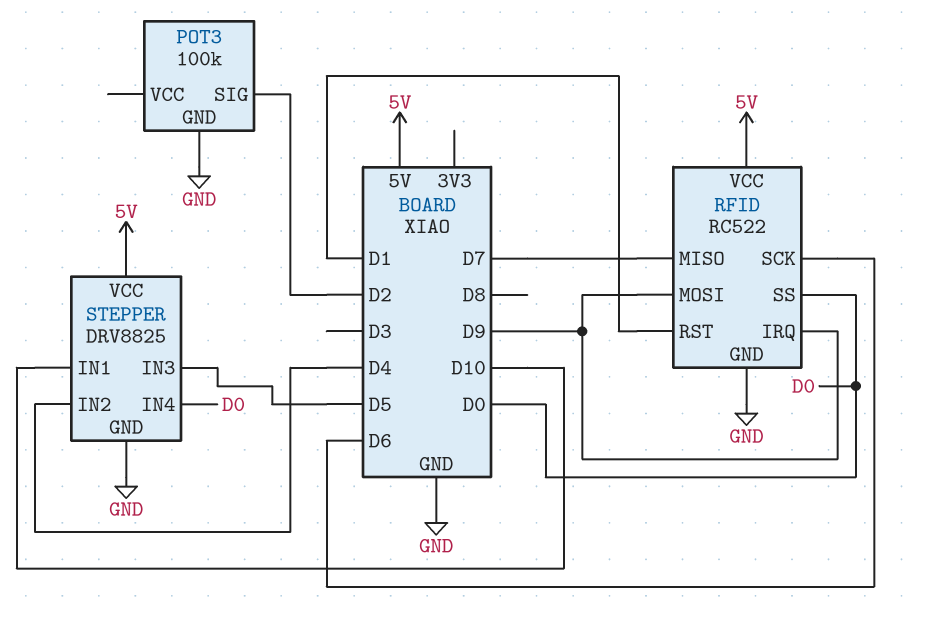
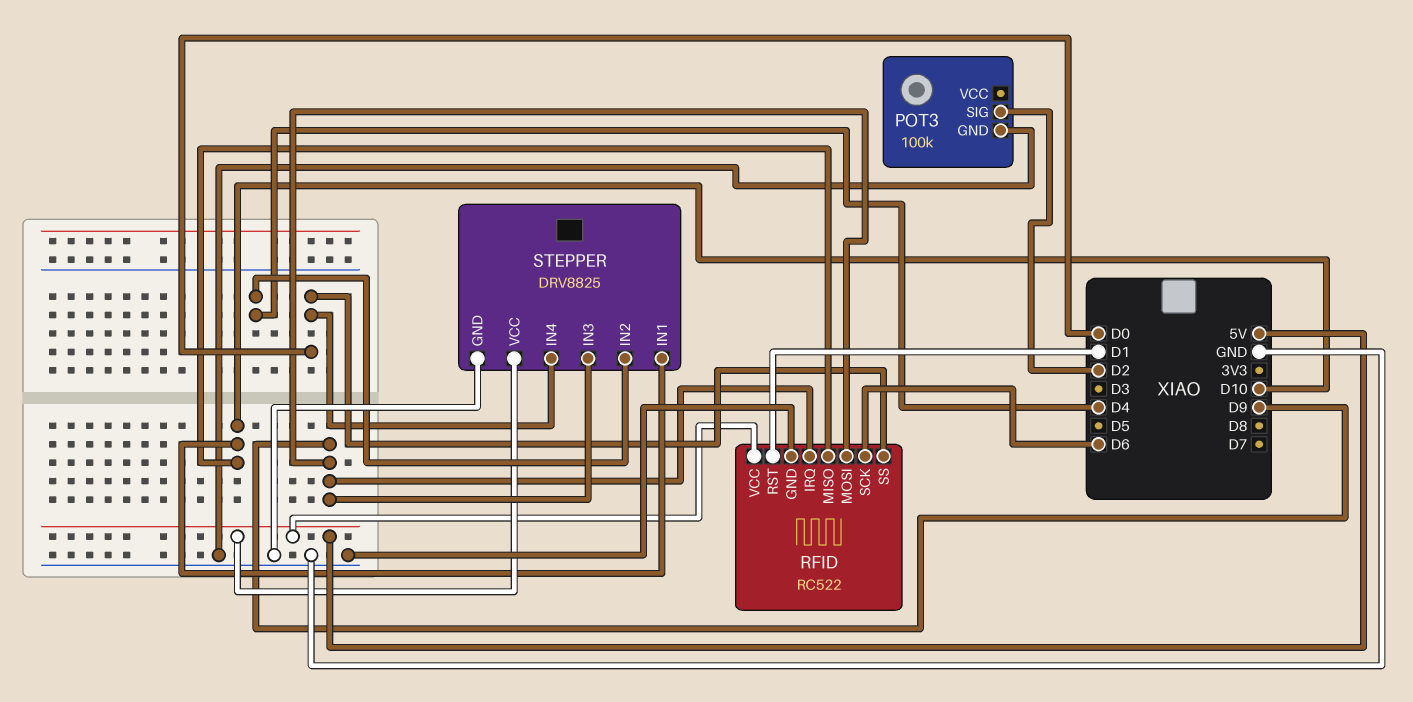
RFID pin MISO: D7 -> D10
STEPPER pin IN3: D5 -> D9

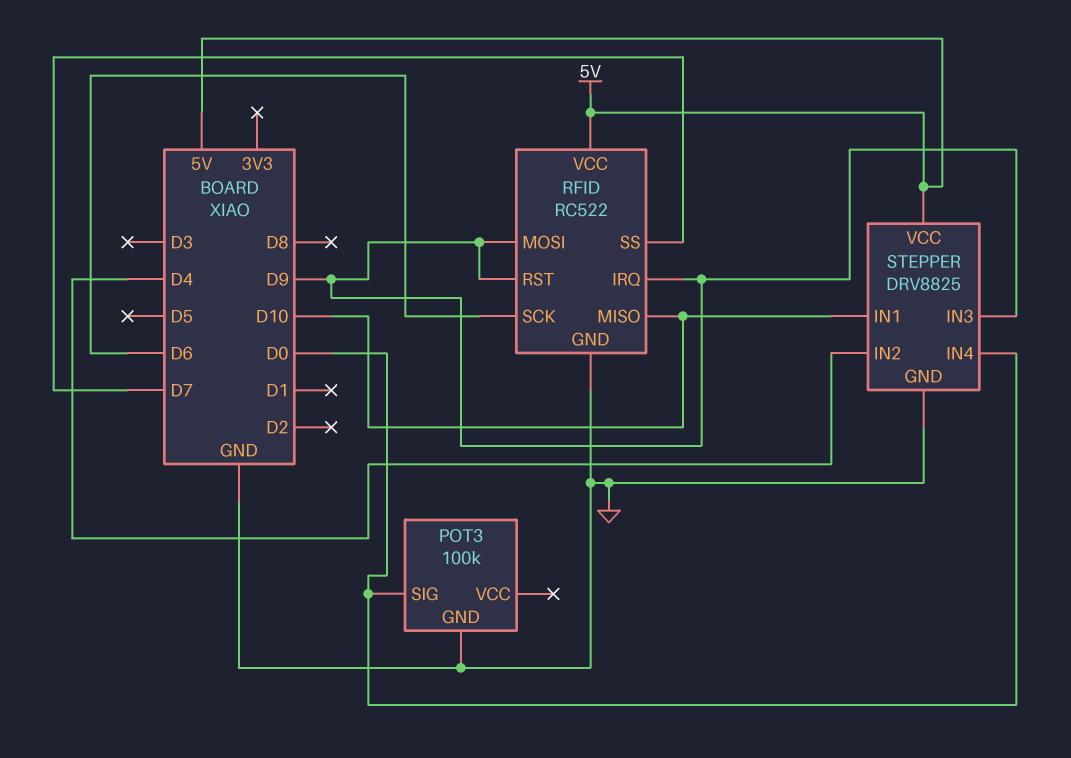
POT3 pin SIG: D2 -> D0
RFID pin RST: D1 -> D9
RFID pin SS: D0 -> D7

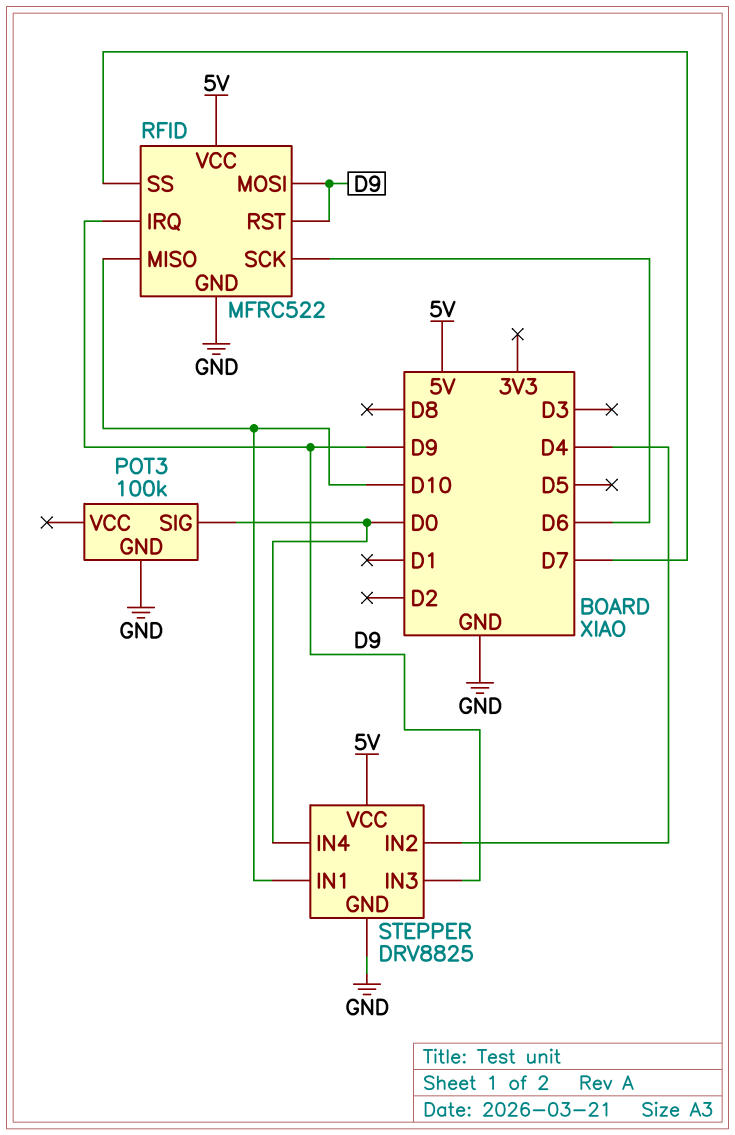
RFID: RC522 -> MFRC522

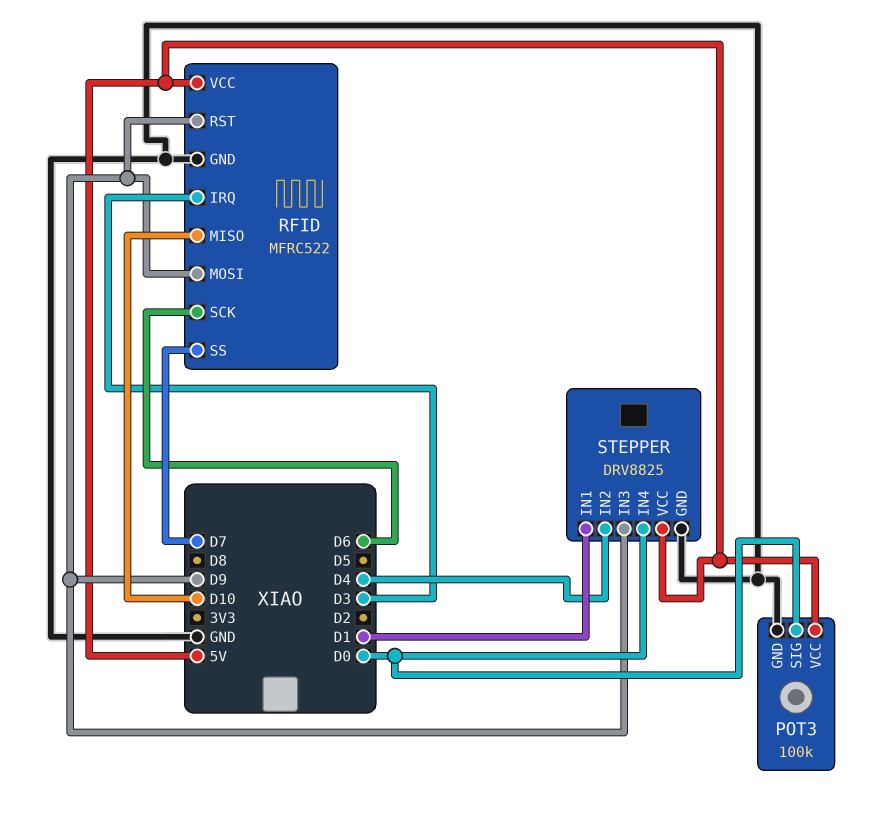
POT3 pin VCC: none -> 5V
RFID pin IRQ: D9 -> D3
STEPPER pin IN1: D10 -> D1

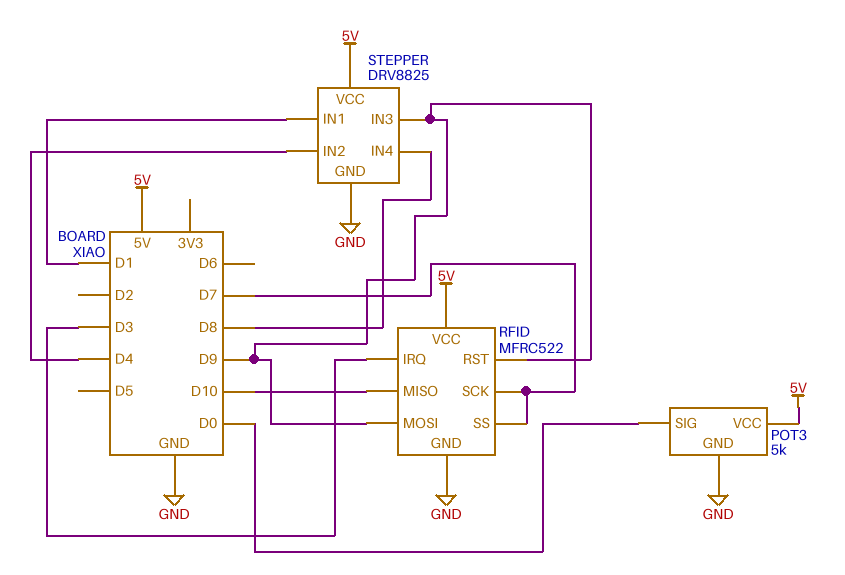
POT3: 100k -> 5k
RFID pin SCK: D6 -> D7
STEPPER pin IN4: D0 -> D8

